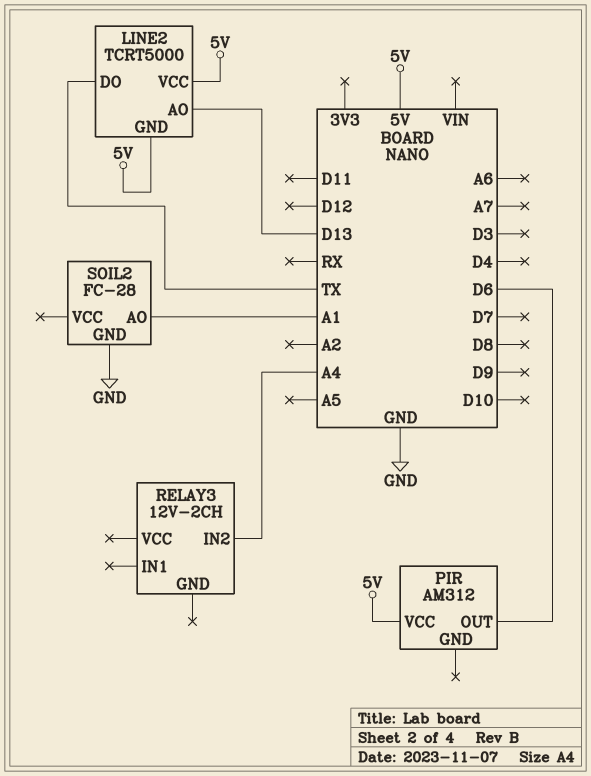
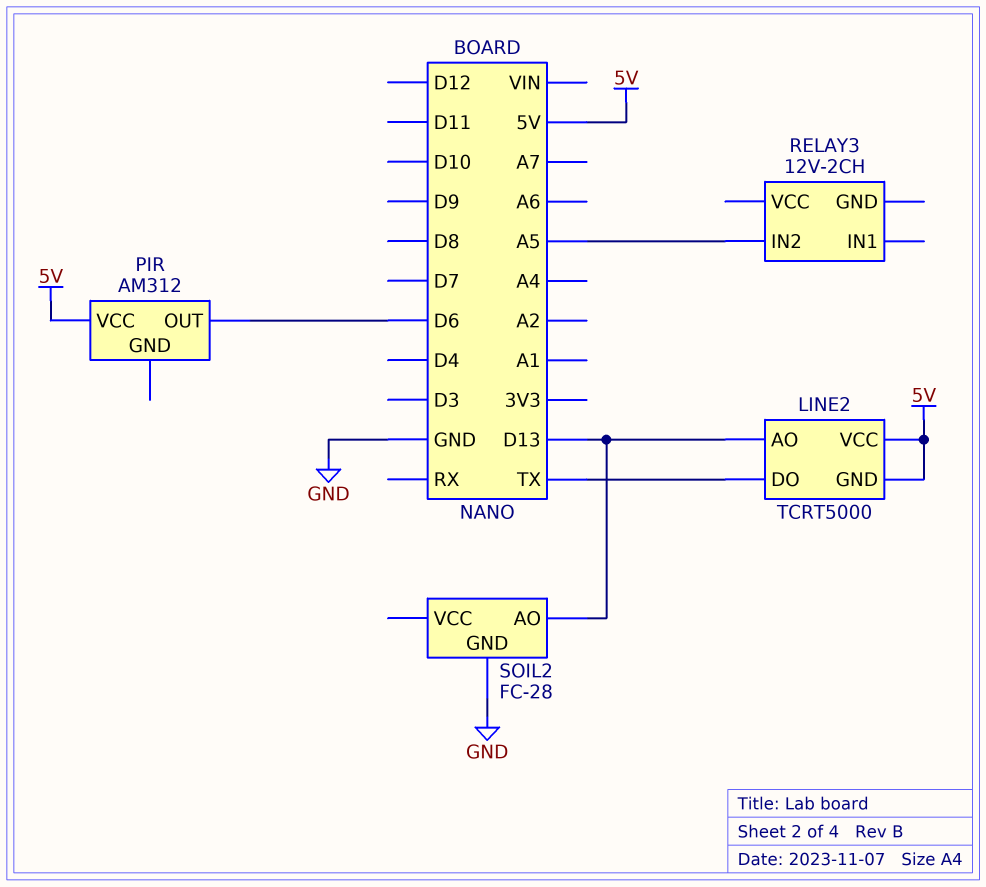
RELAY3 pin IN2: A4 -> A5
SOIL2 pin AO: A1 -> D13

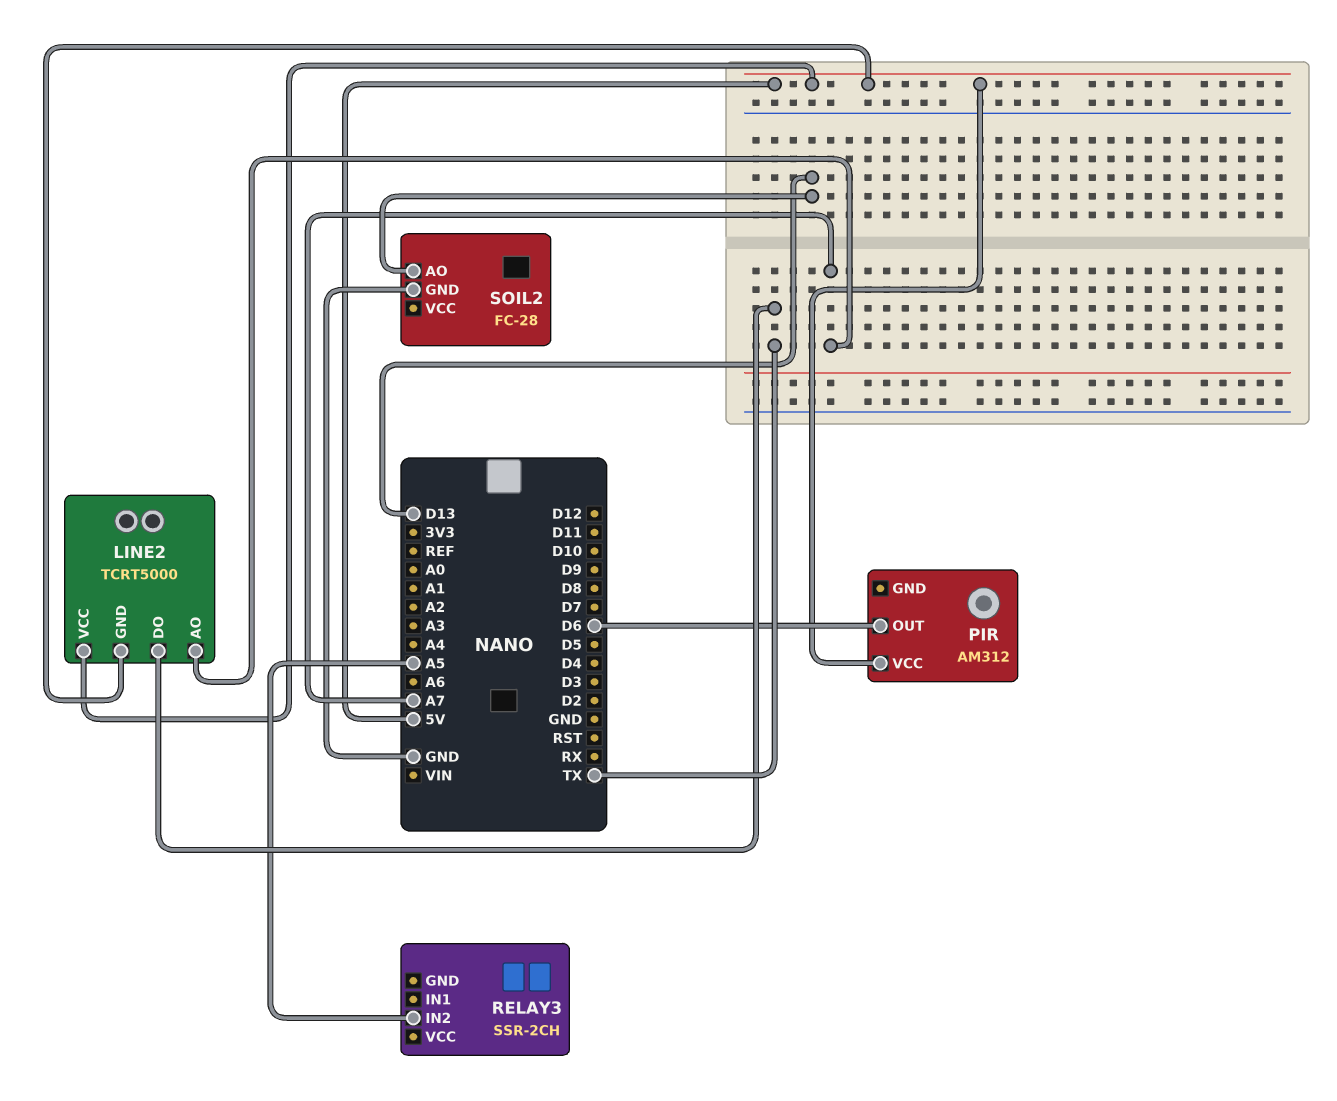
LINE2 pin AO: D13 -> A7
RELAY3: 12V-2CH -> SSR-2CH

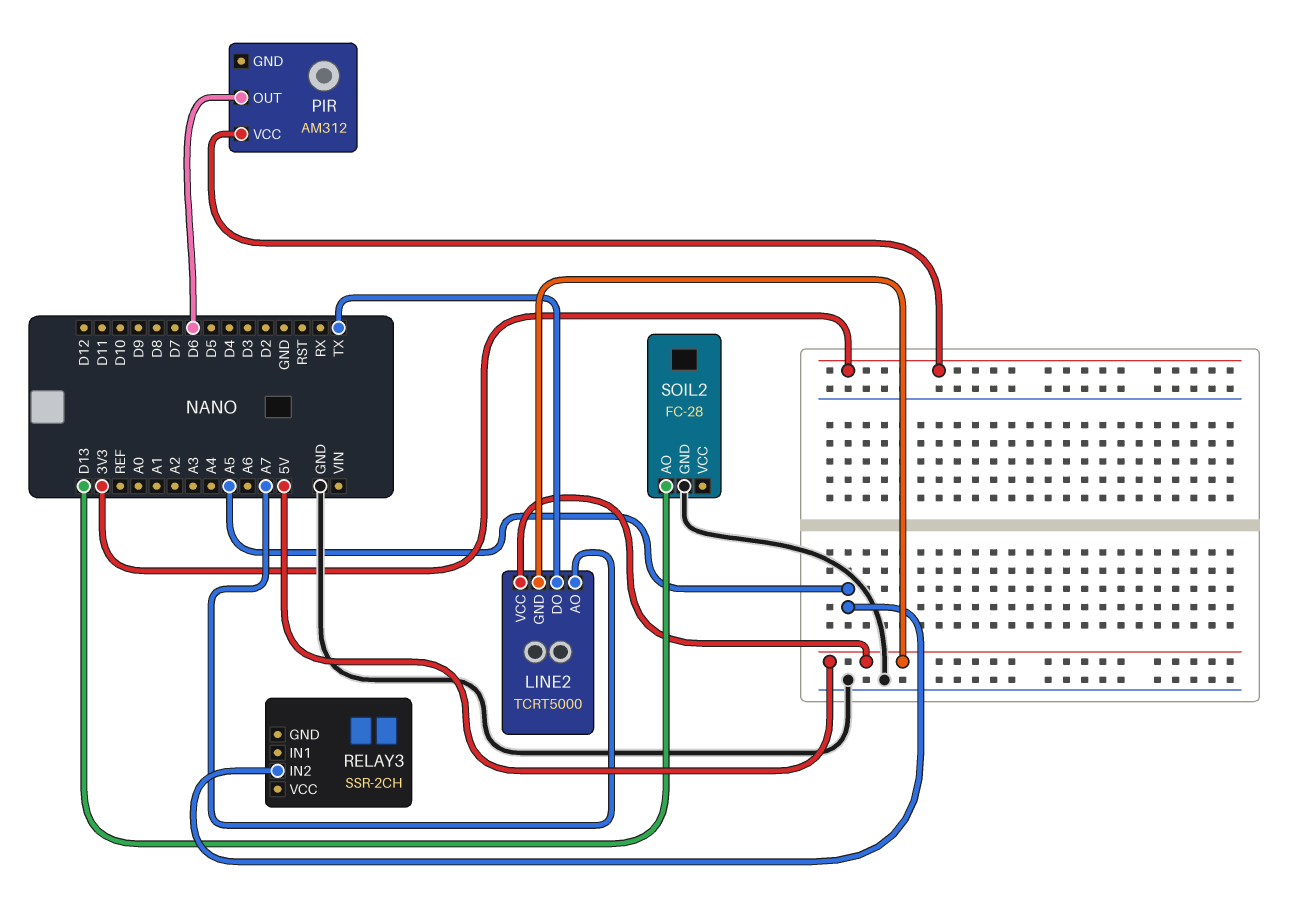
PIR pin VCC: 5V -> 3V3

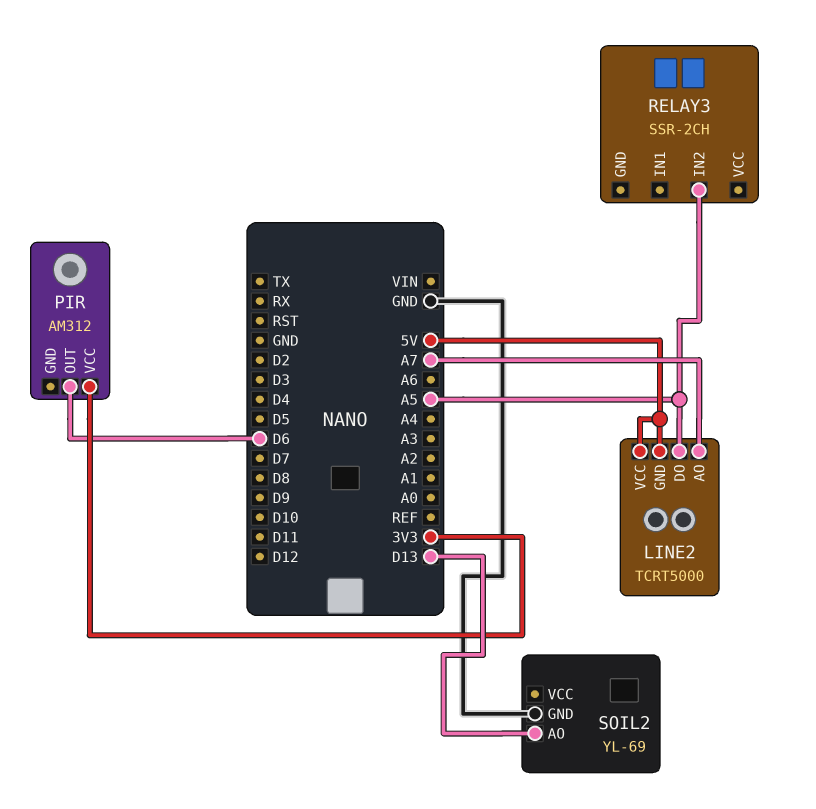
LINE2 pin DO: TX -> A5
SOIL2: FC-28 -> YL-69

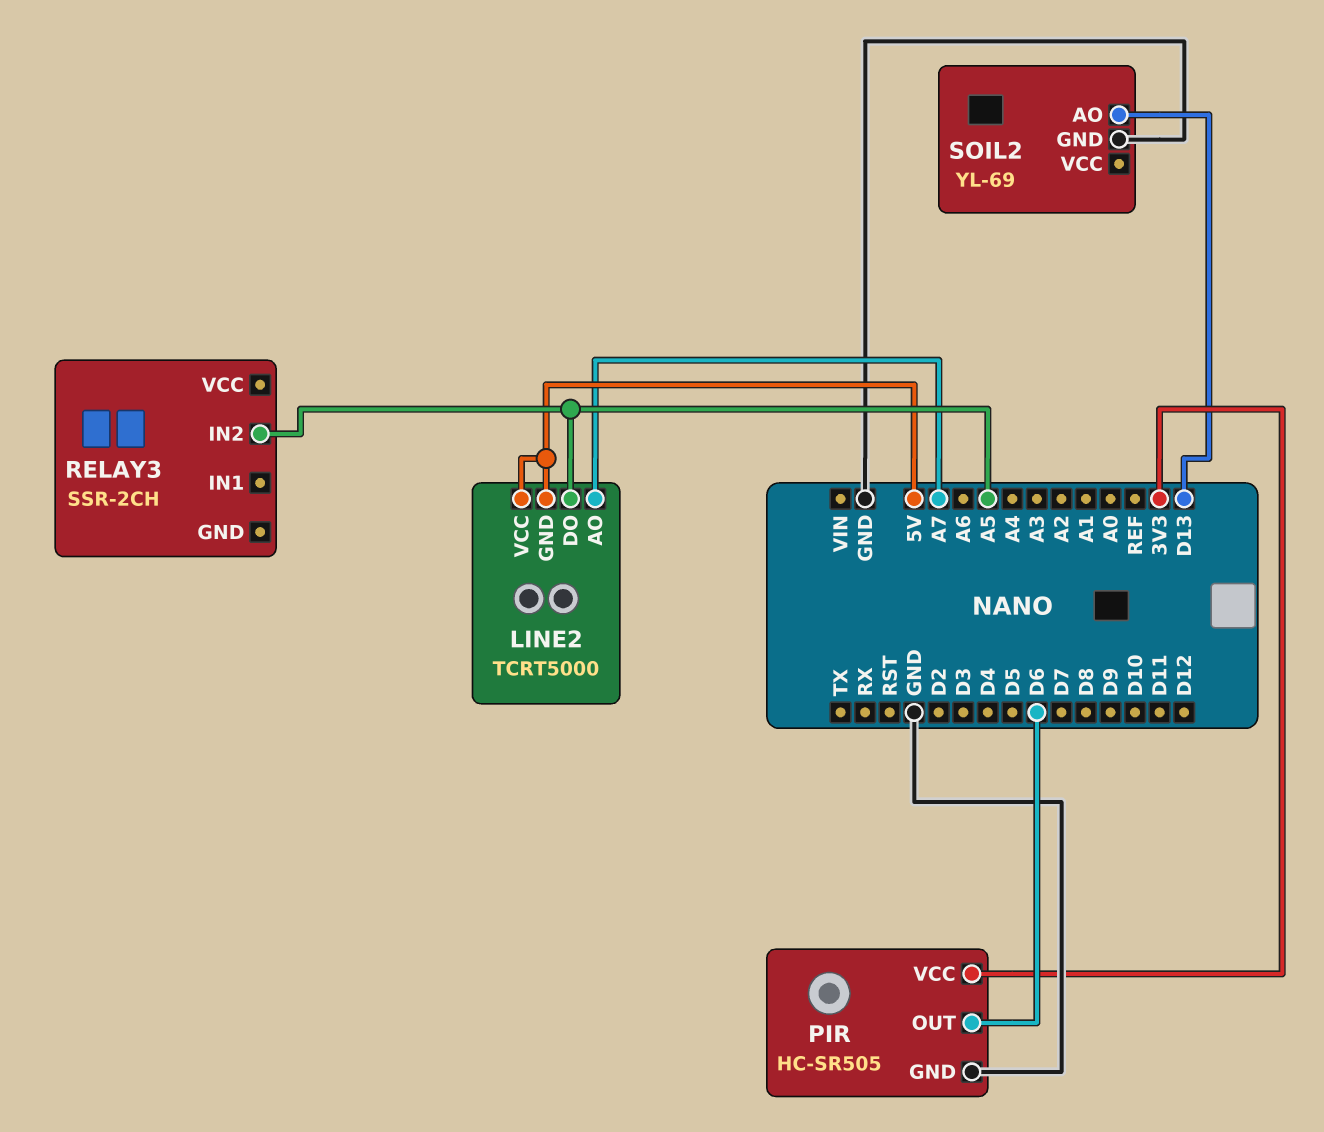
PIR: AM312 -> HC-SR505
PIR pin GND: none -> GND

